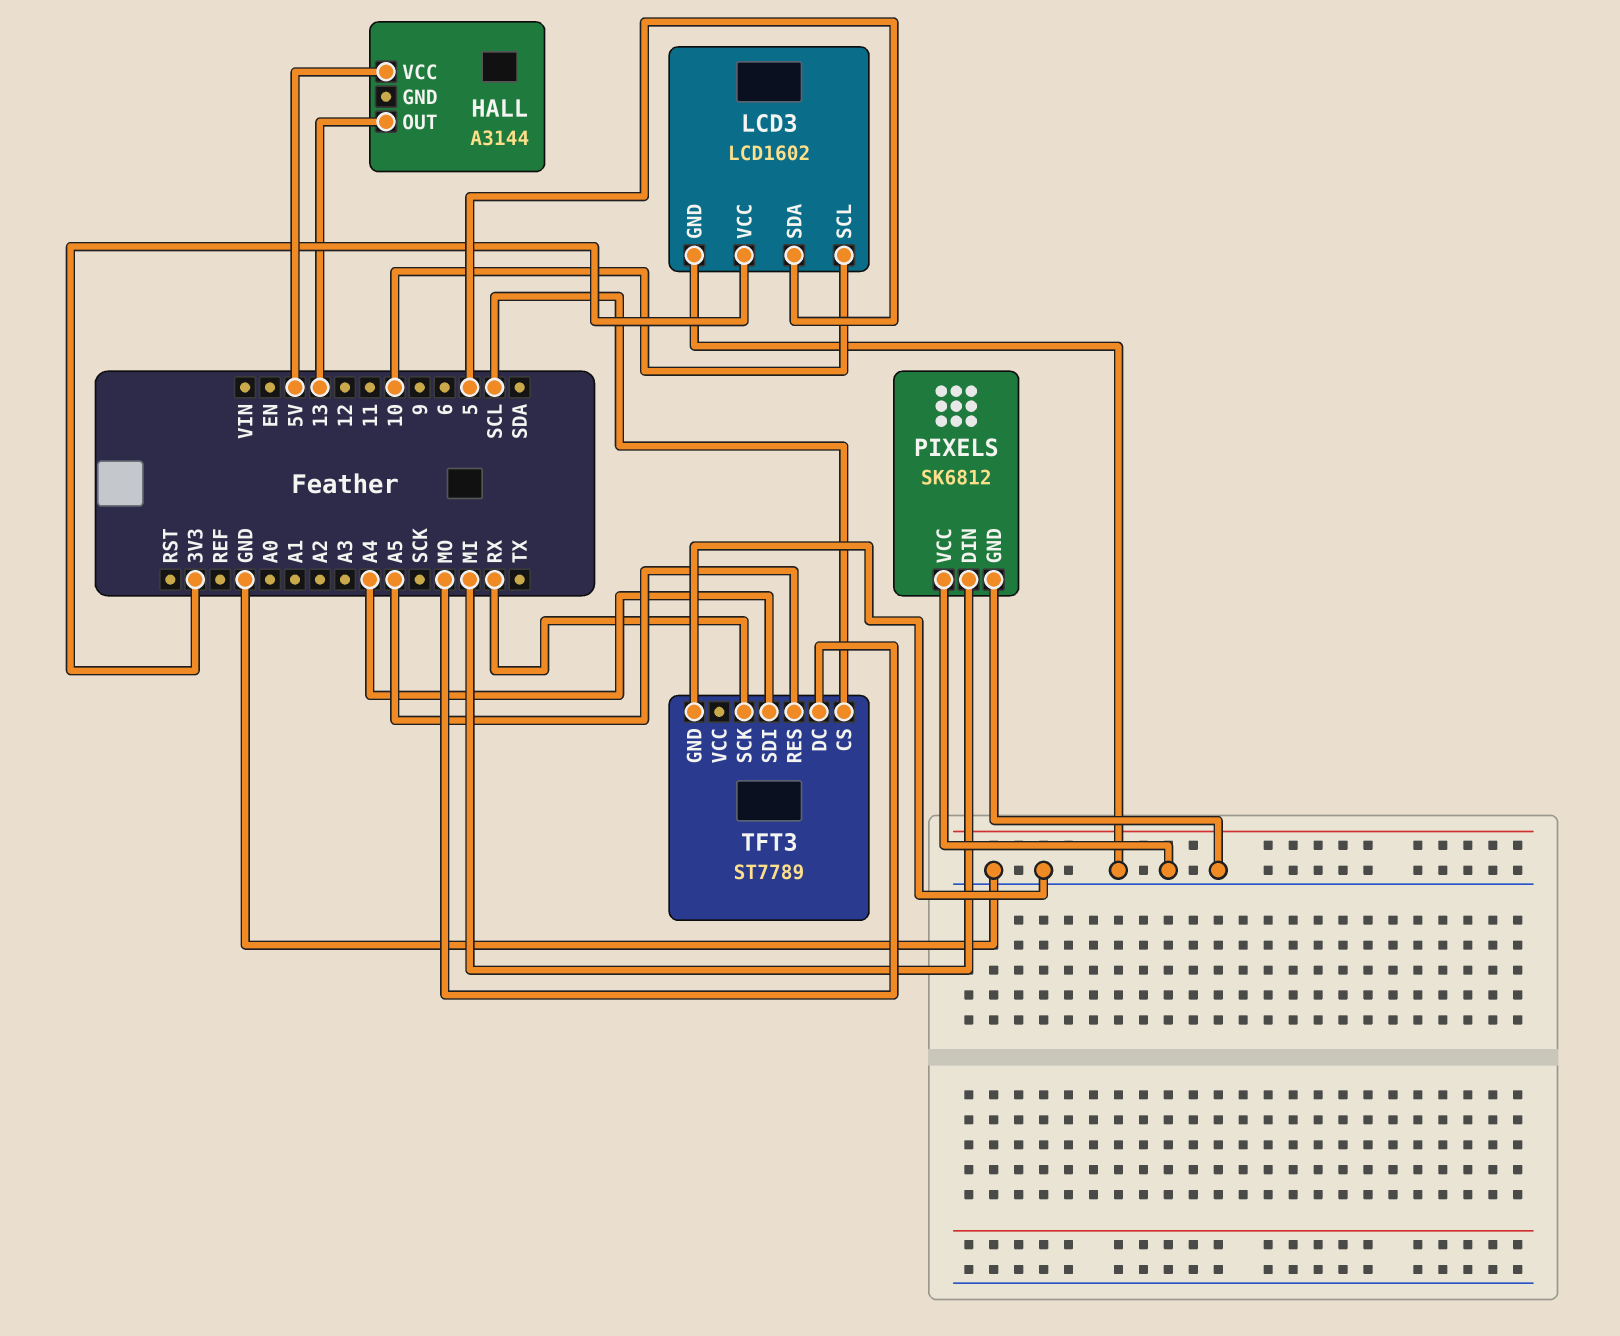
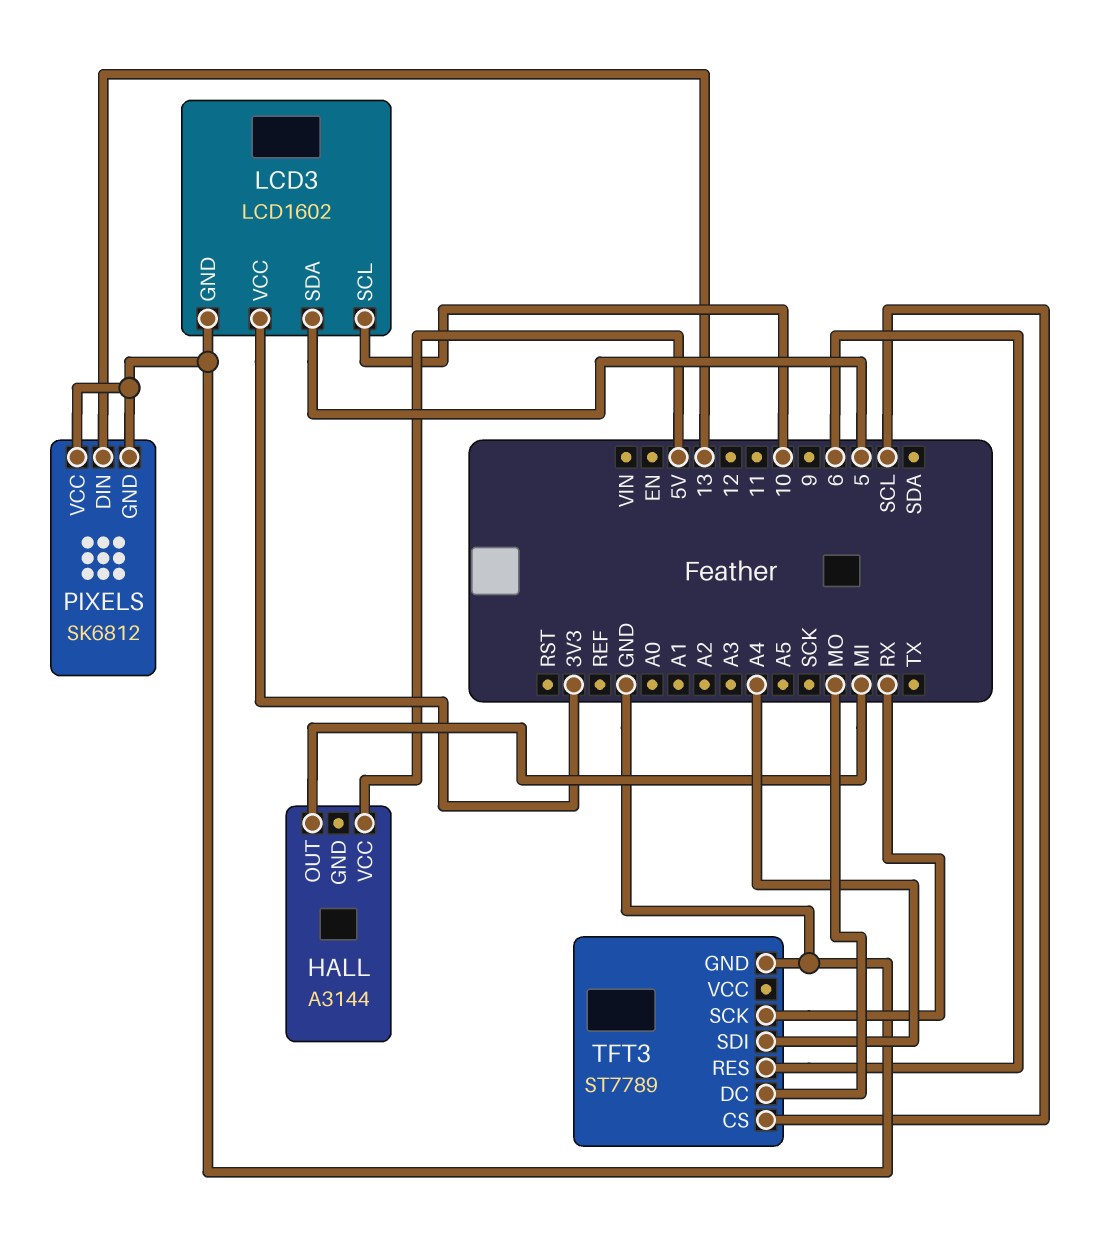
HALL pin OUT: 13 -> MI
PIXELS pin DIN: MI -> 13
TFT3 pin RES: A5 -> 6

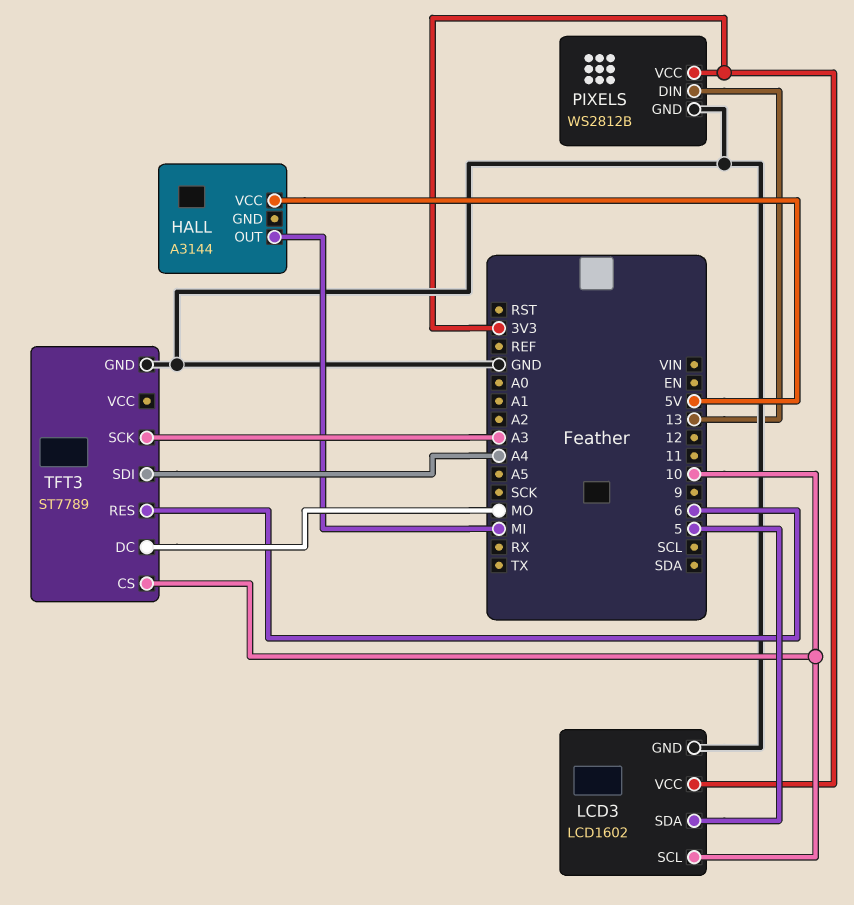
PIXELS: SK6812 -> WS2812B
PIXELS pin VCC: GND -> 3V3
TFT3 pin CS: SCL -> 10
TFT3 pin SCK: RX -> A3

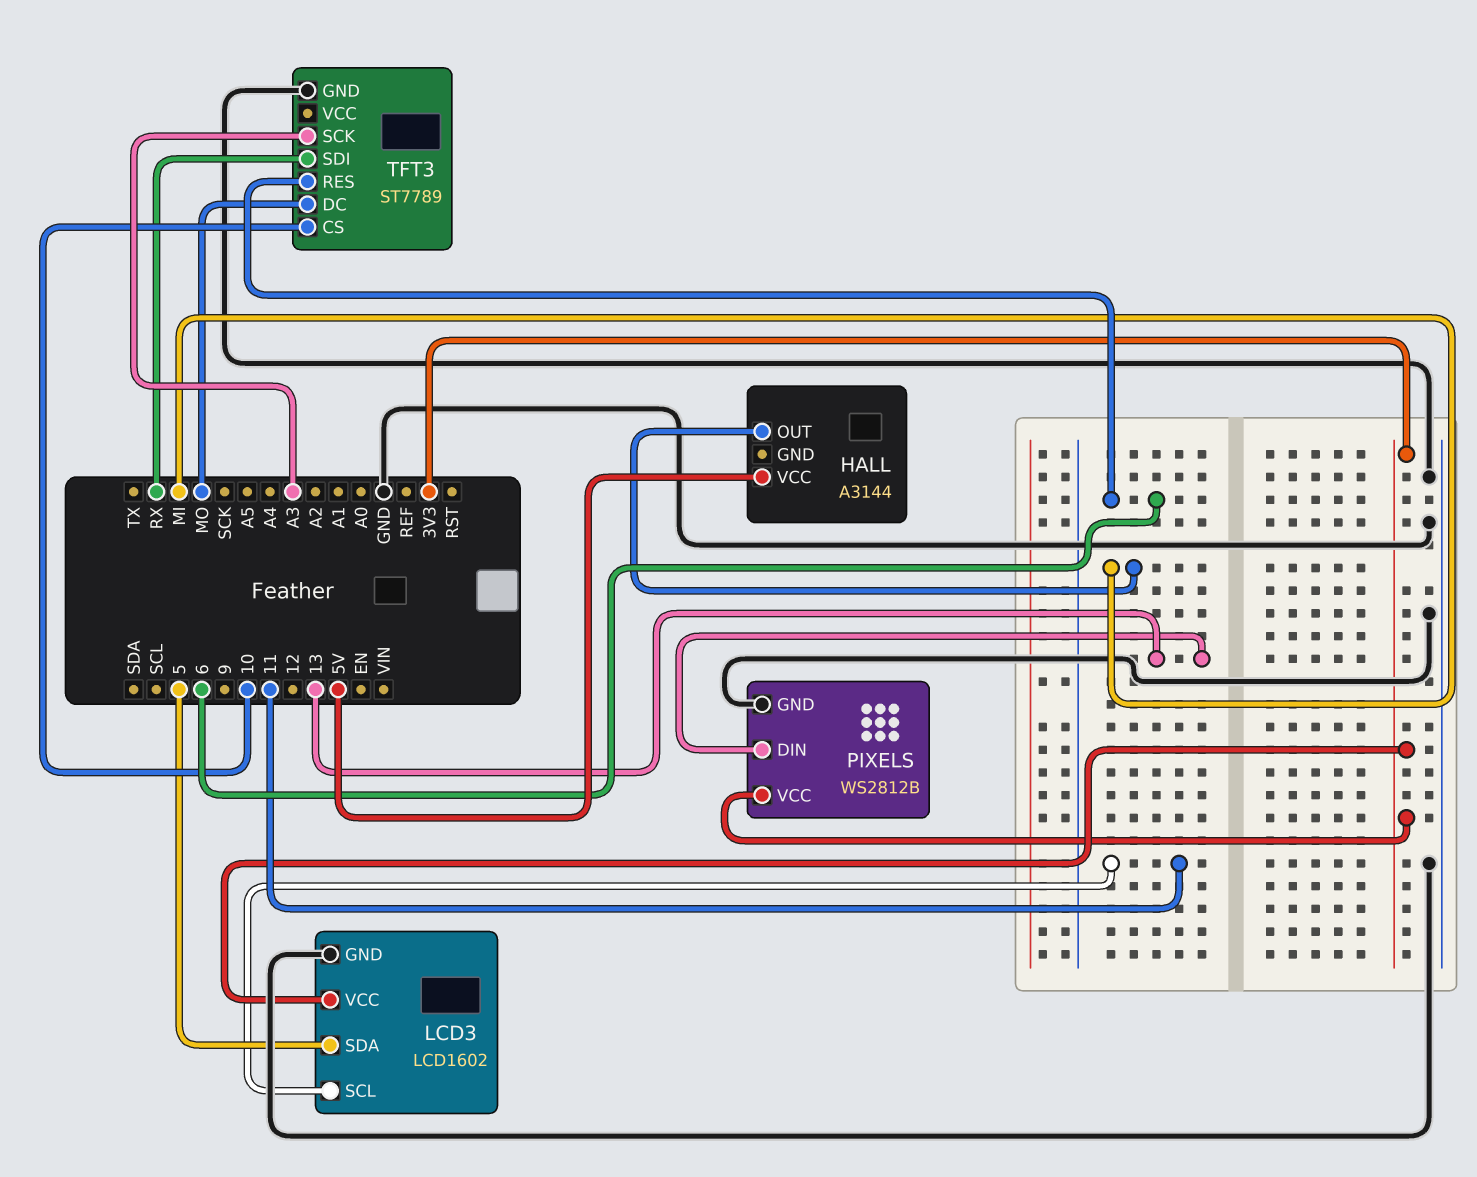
LCD3 pin SCL: 10 -> 11
TFT3 pin SDI: A4 -> RX

